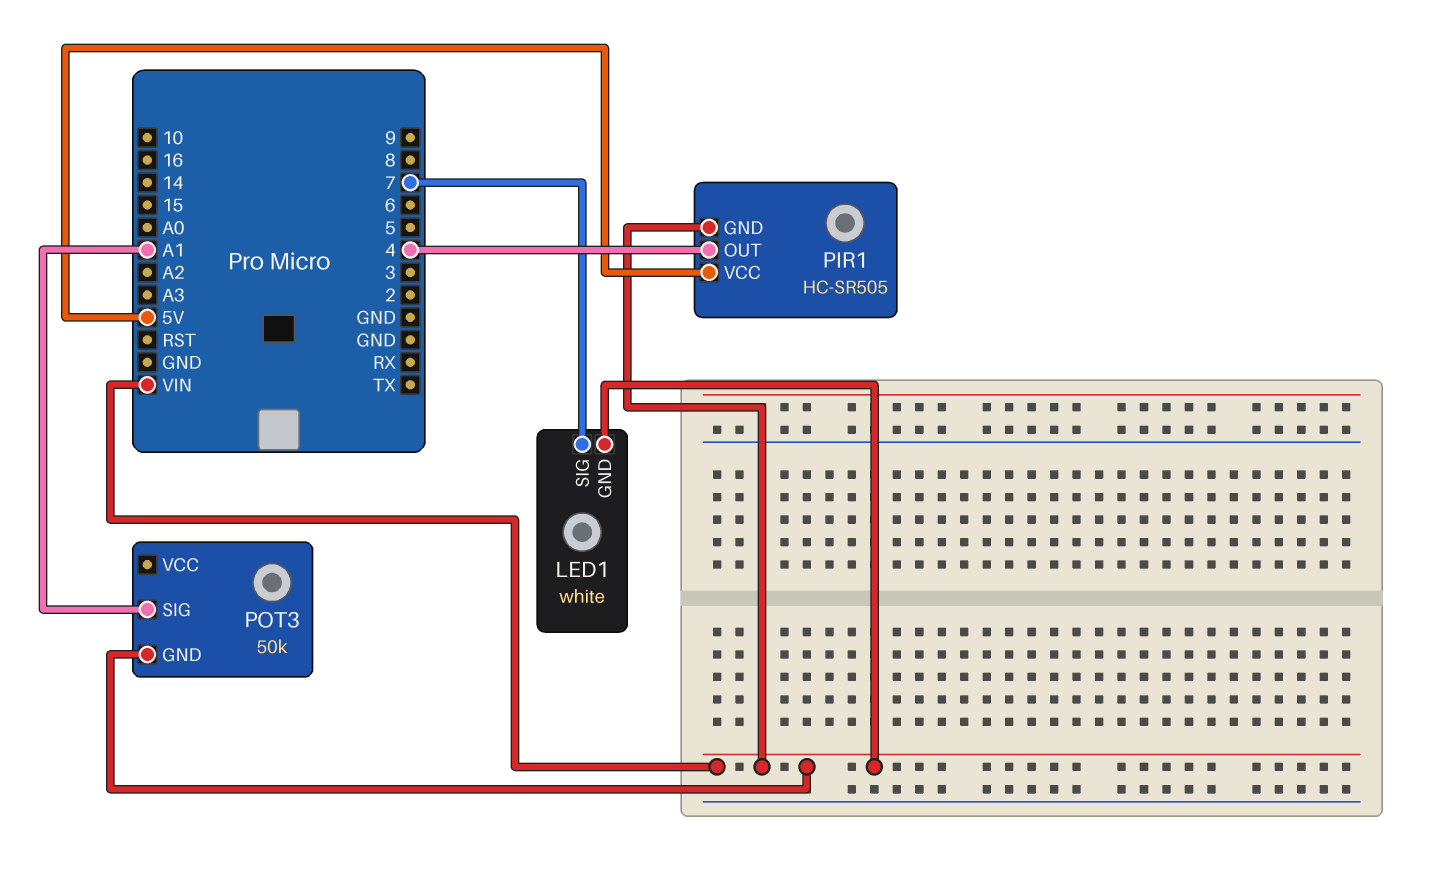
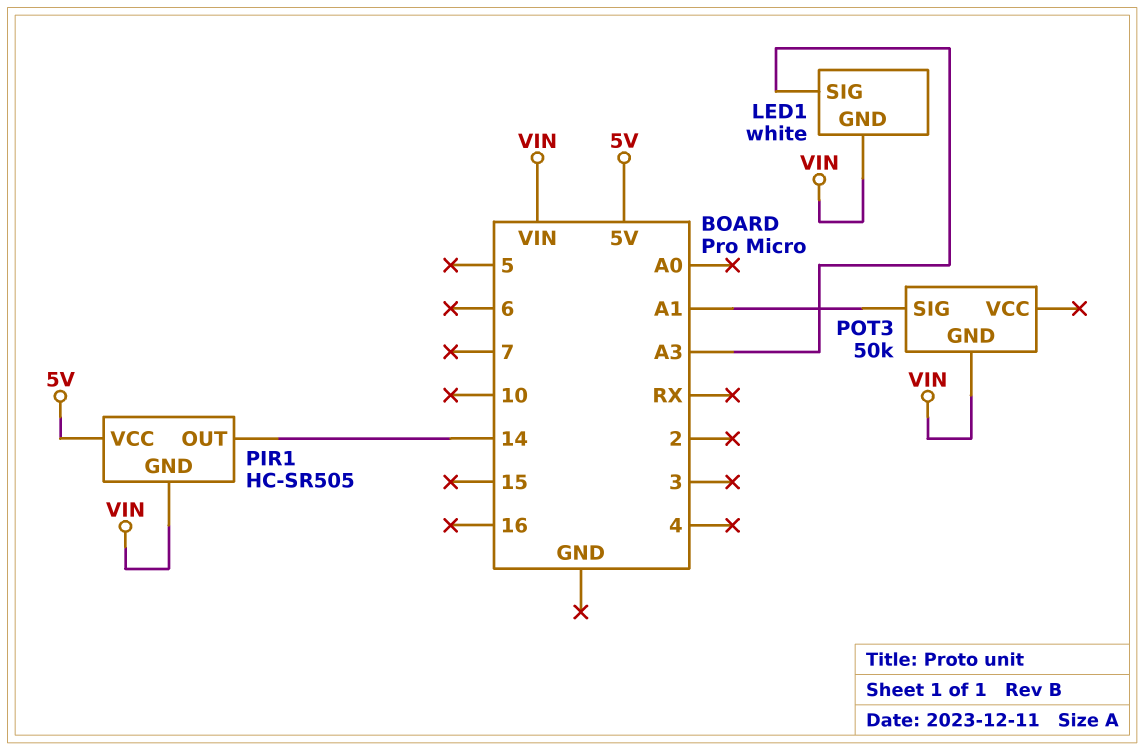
LED1 pin SIG: 7 -> A3
PIR1 pin OUT: 4 -> 14

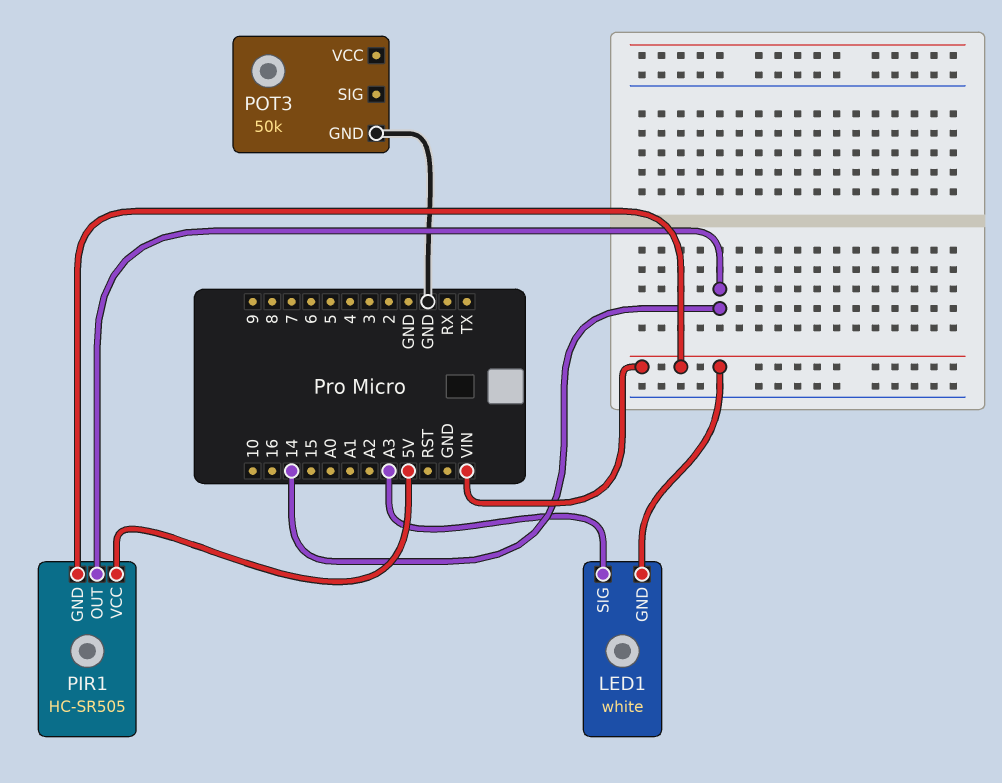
POT3 pin GND: VIN -> GND
POT3 pin SIG: A1 -> none

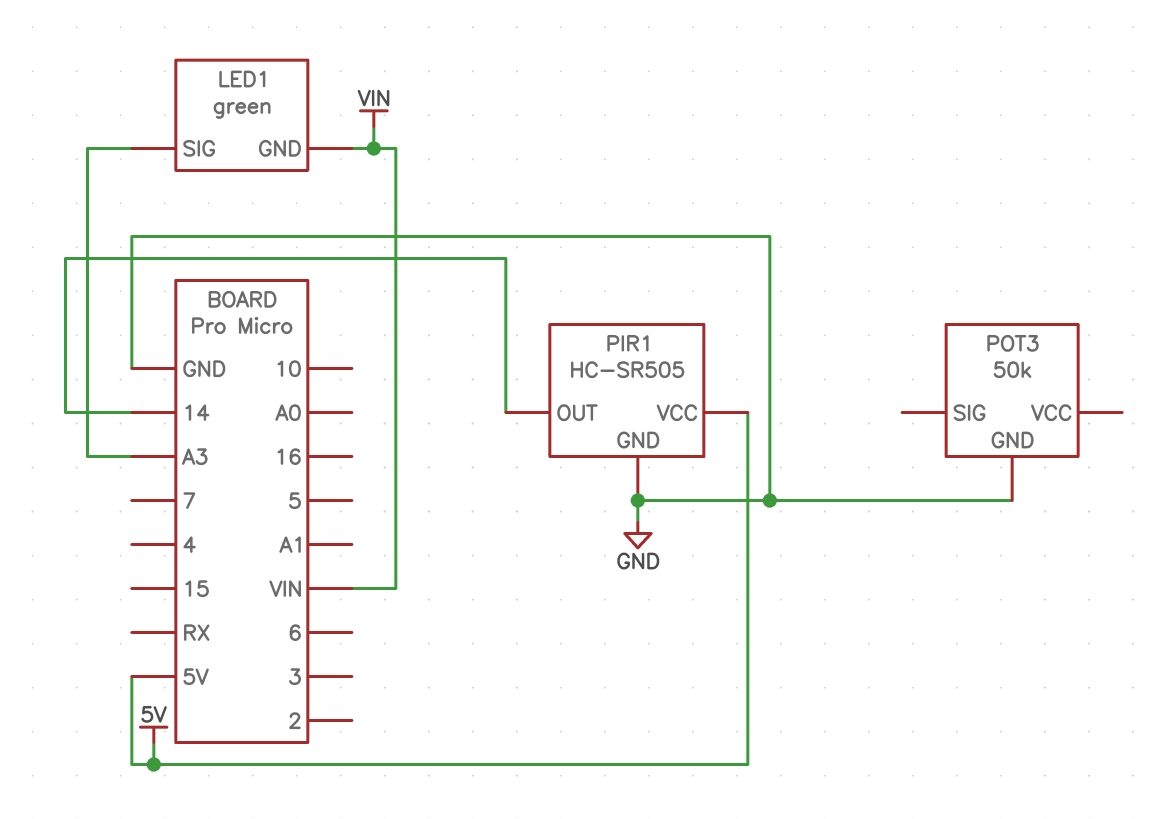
LED1: white -> green
PIR1 pin GND: VIN -> GND

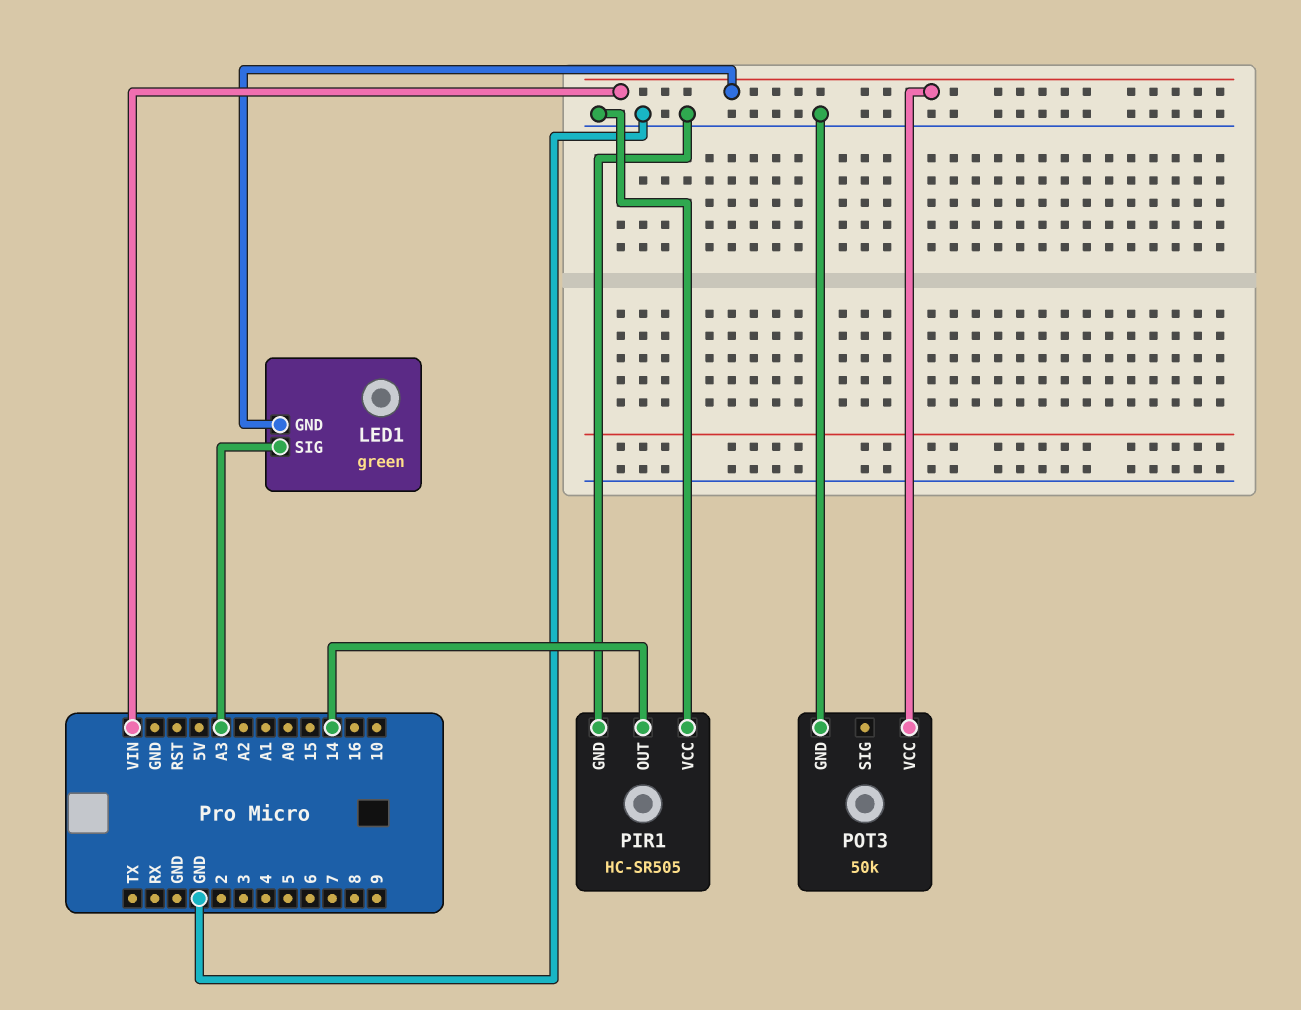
PIR1 pin VCC: 5V -> GND
POT3 pin VCC: none -> VIN

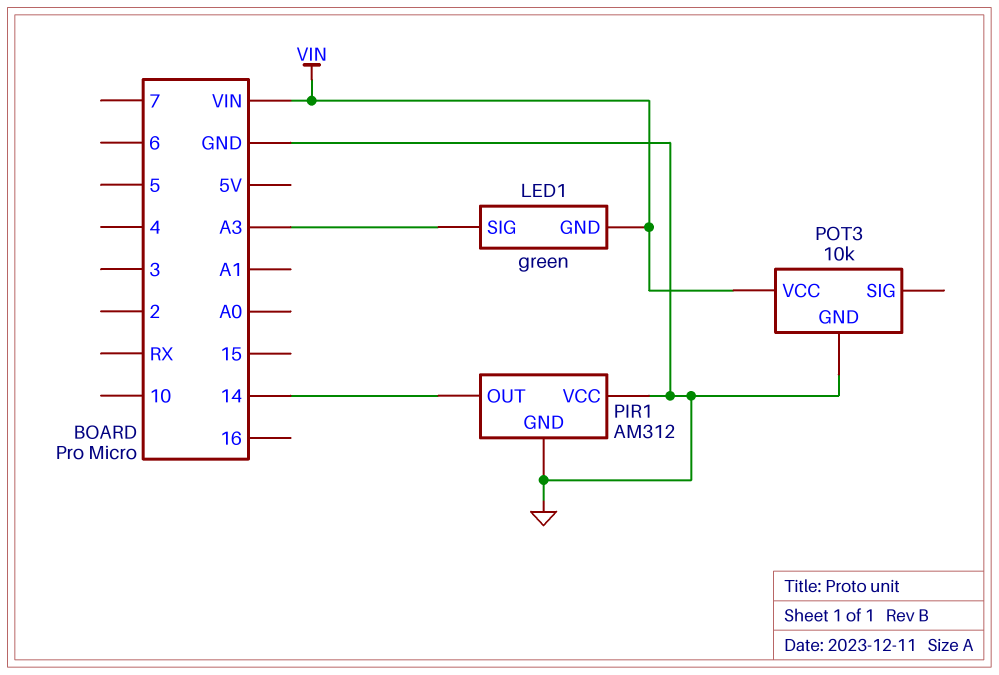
PIR1: HC-SR505 -> AM312
POT3: 50k -> 10k

